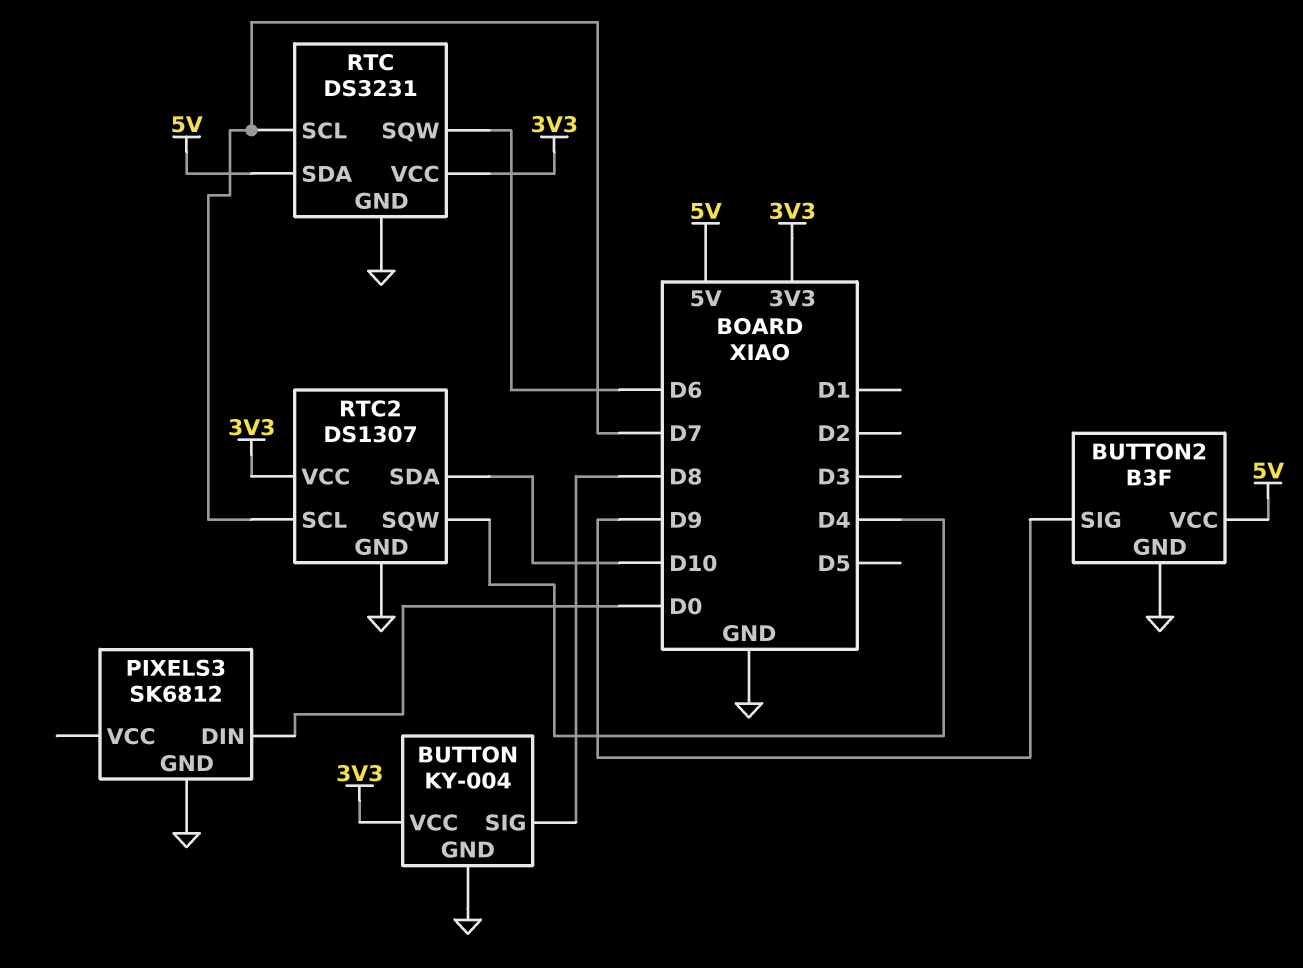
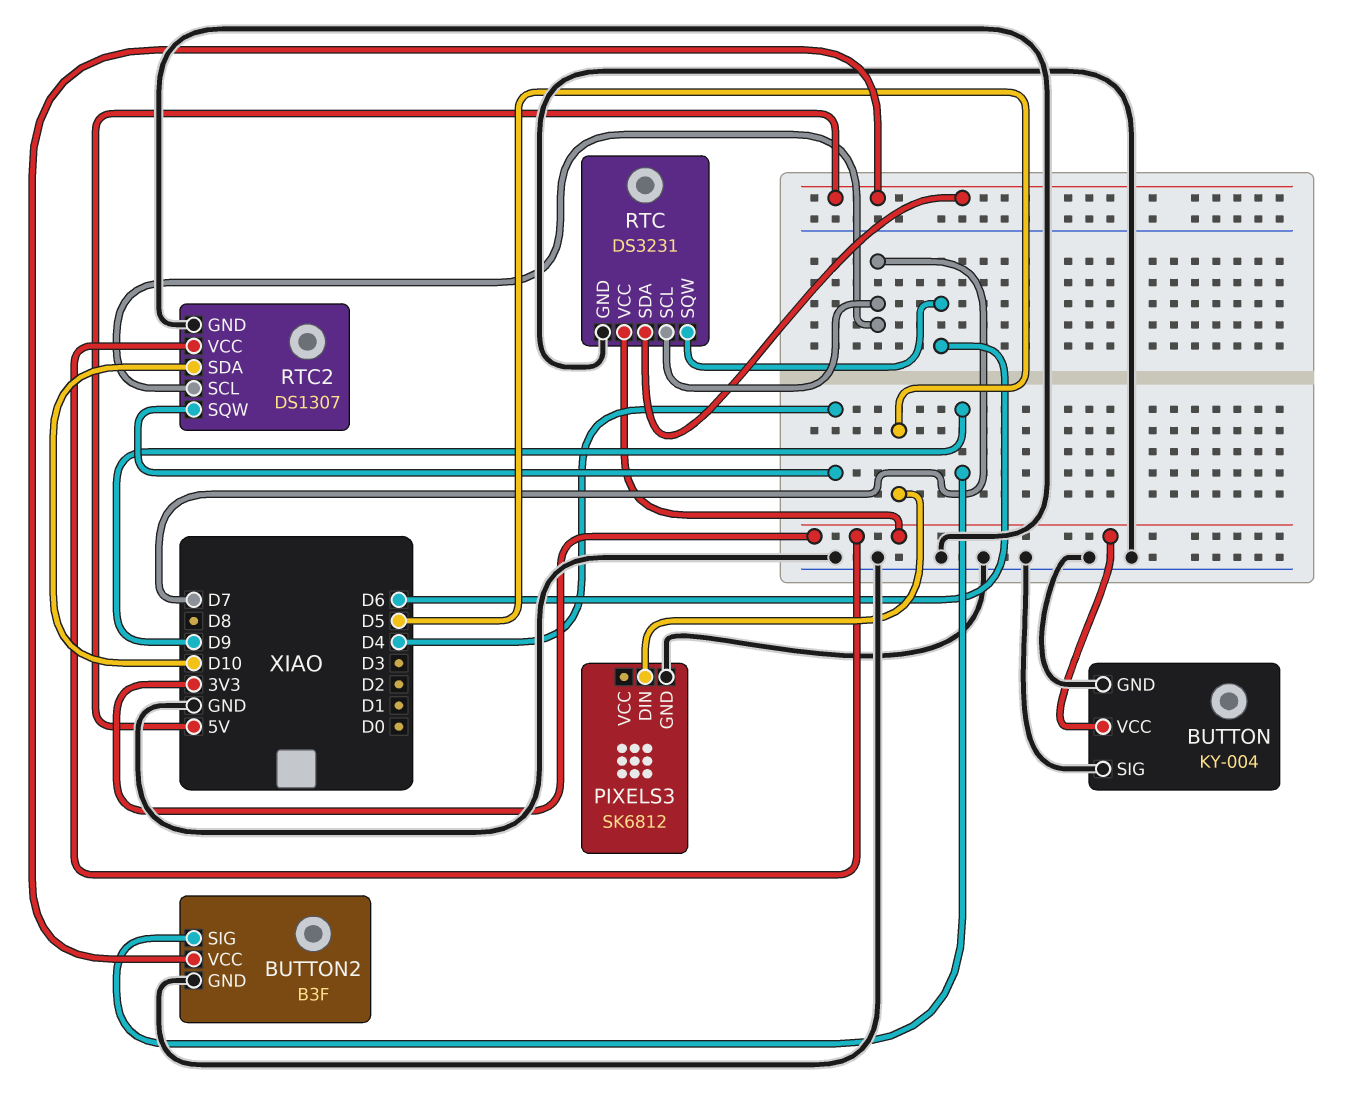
BUTTON pin SIG: D8 -> GND
PIXELS3 pin DIN: D0 -> D5

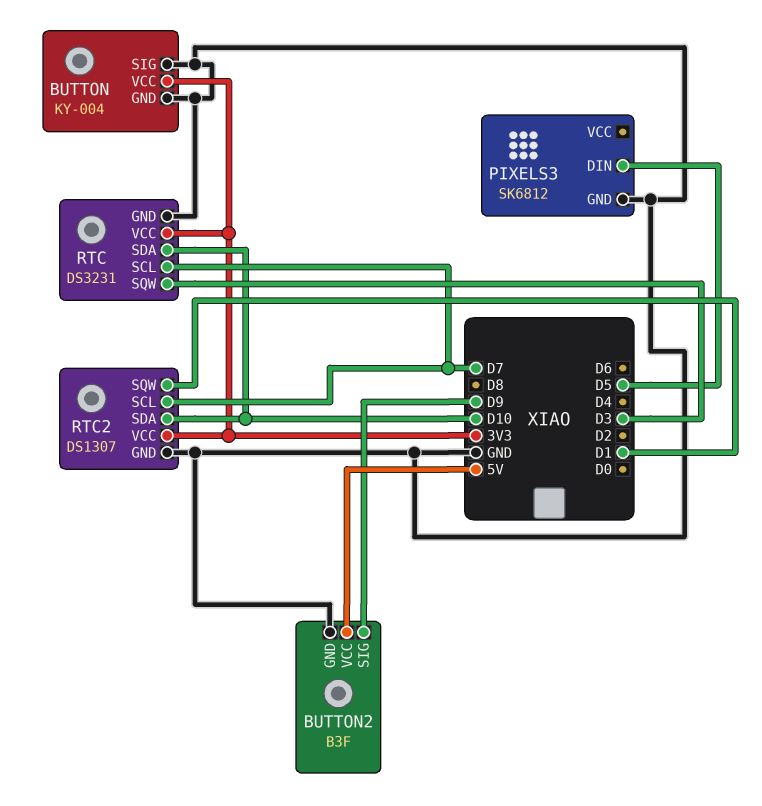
RTC pin SDA: 5V -> D10
RTC pin SQW: D6 -> D3
RTC2 pin SQW: D4 -> D1

